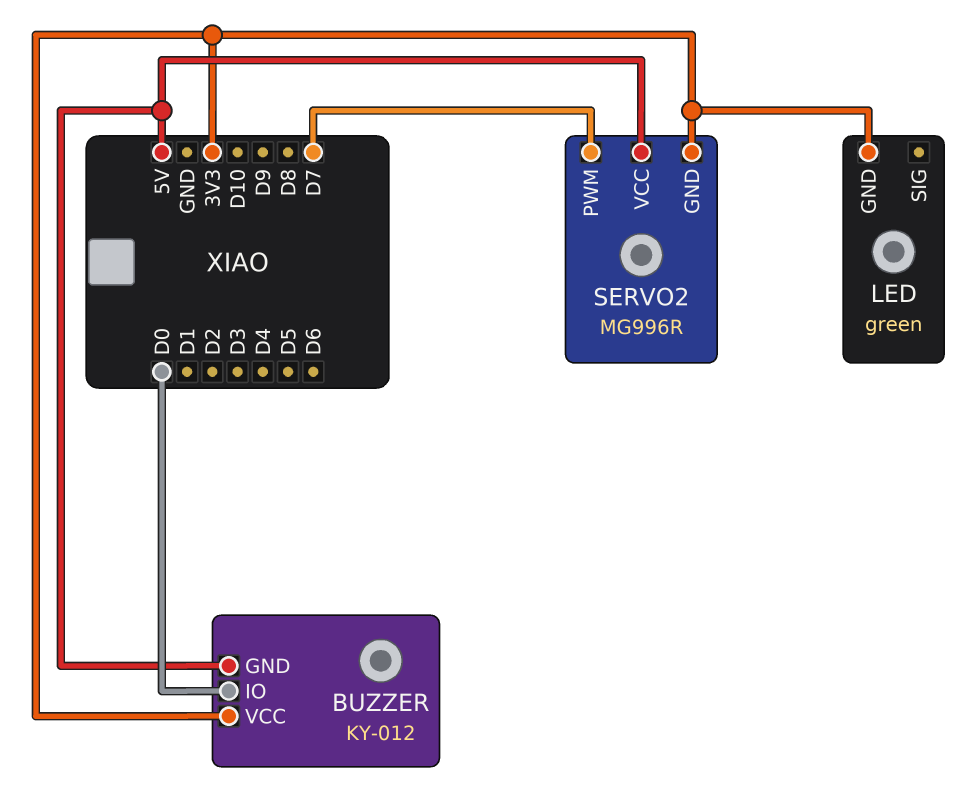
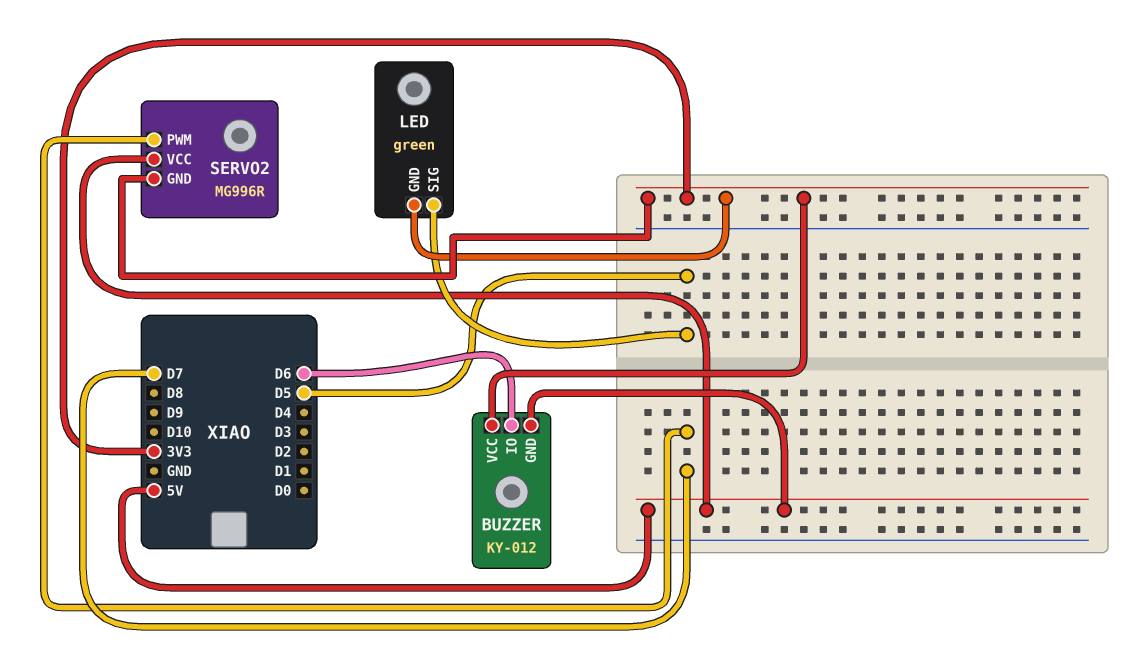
BUZZER pin IO: D0 -> D6
LED pin SIG: none -> D5

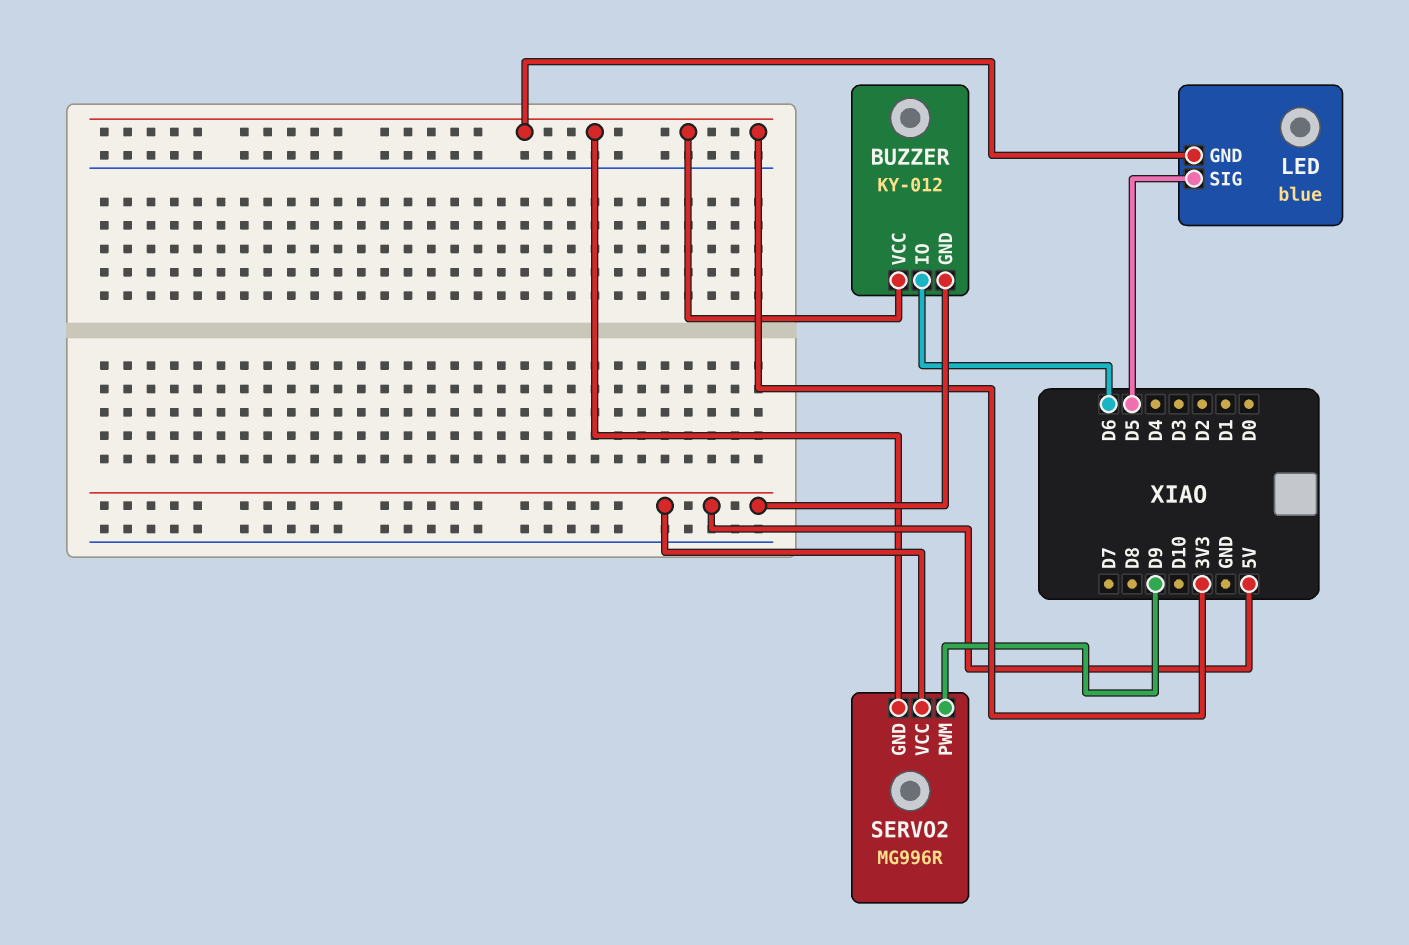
LED: green -> blue
SERVO2 pin PWM: D7 -> D9

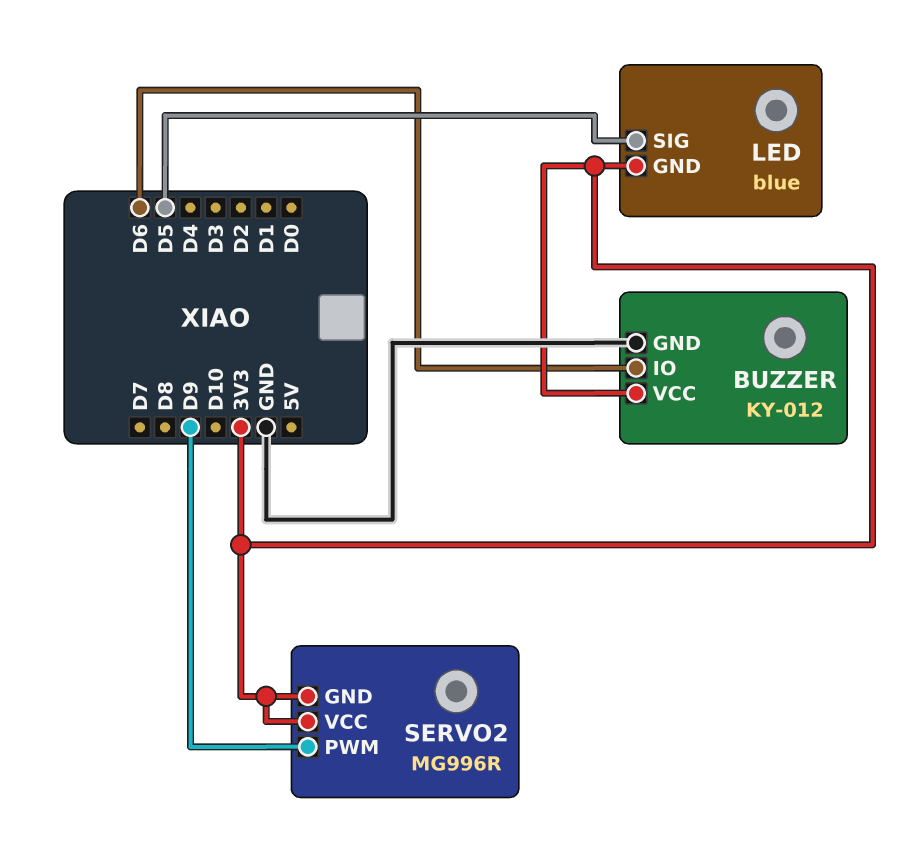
BUZZER pin GND: 5V -> GND
SERVO2 pin VCC: 5V -> 3V3

